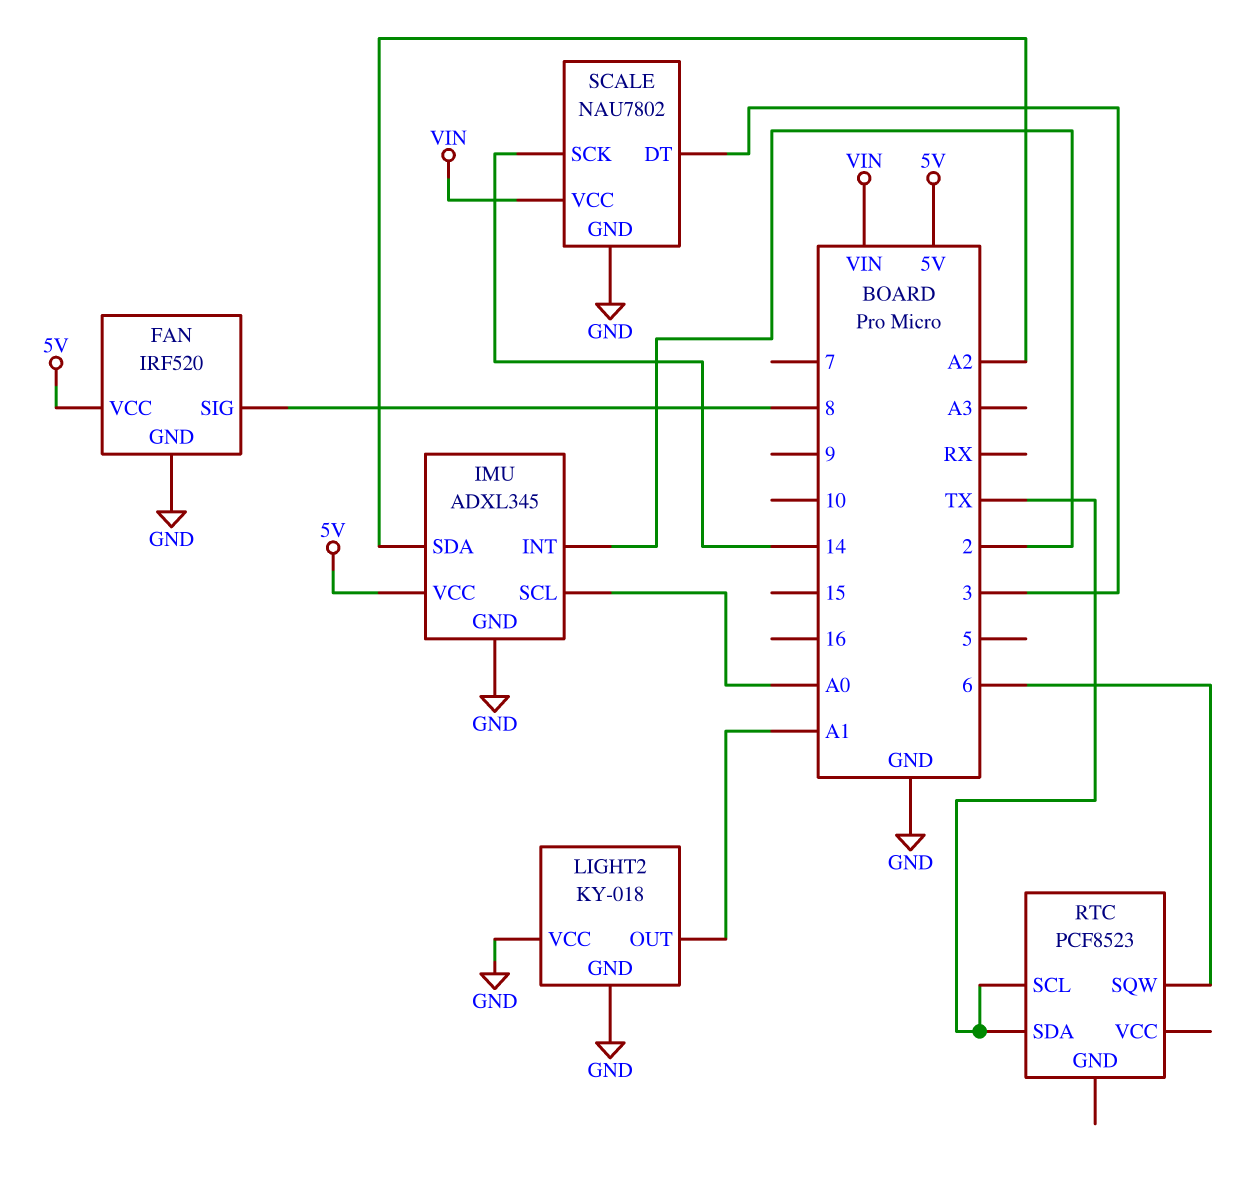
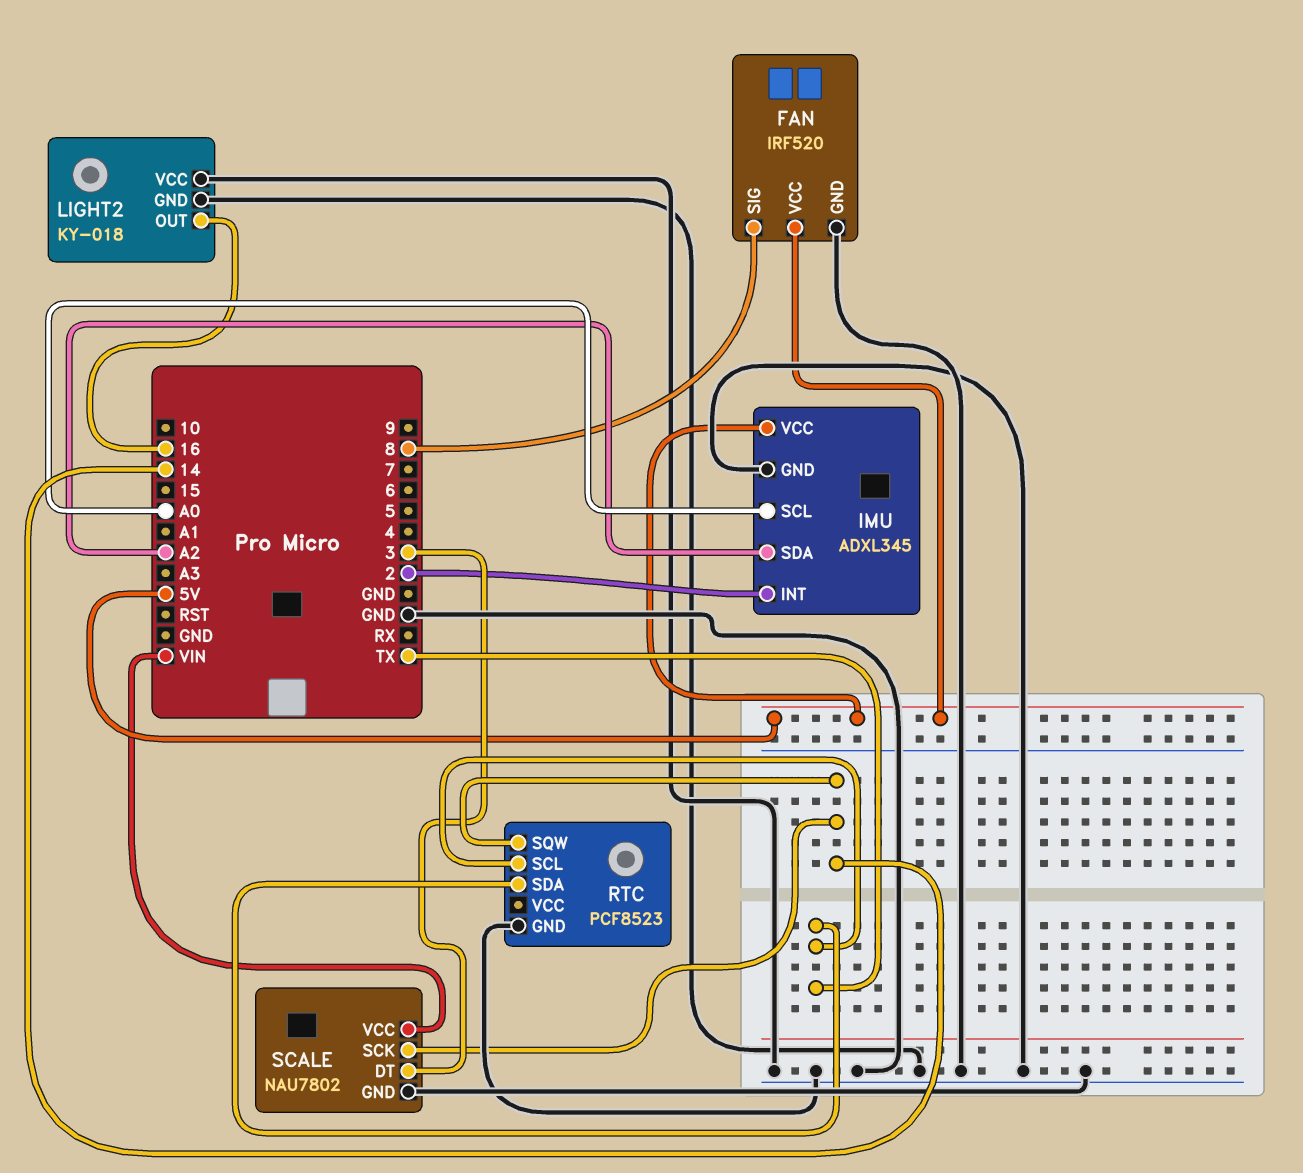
LIGHT2 pin OUT: A1 -> 16
RTC pin GND: none -> GND
RTC pin SQW: 6 -> 14

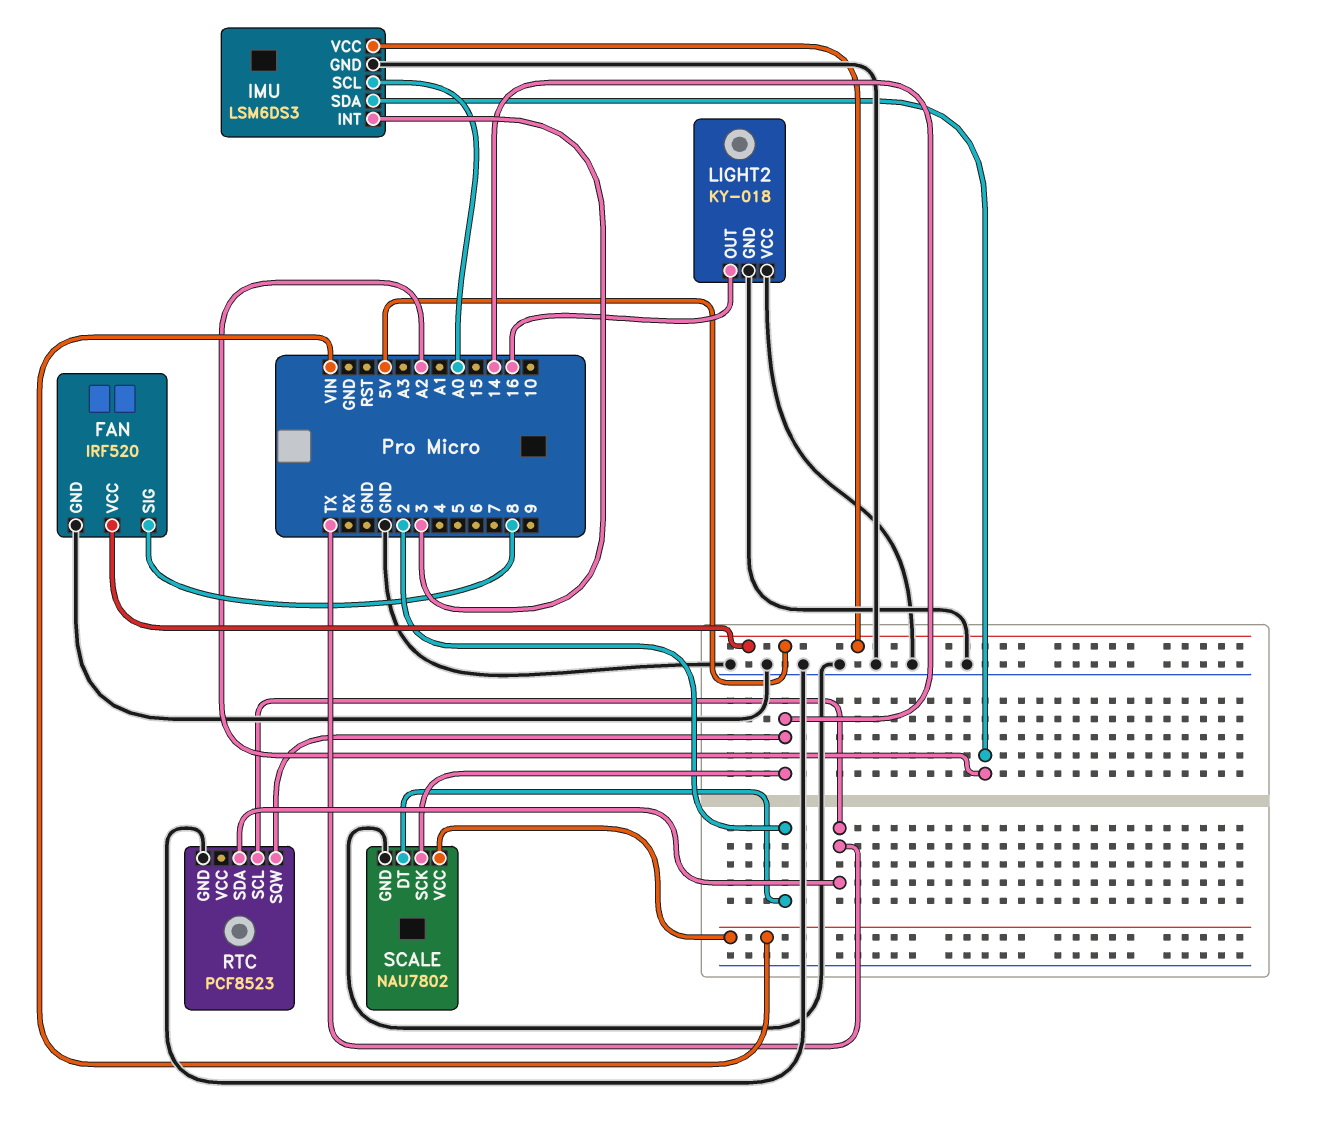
IMU: ADXL345 -> LSM6DS3
IMU pin INT: 2 -> 3
SCALE pin DT: 3 -> 2

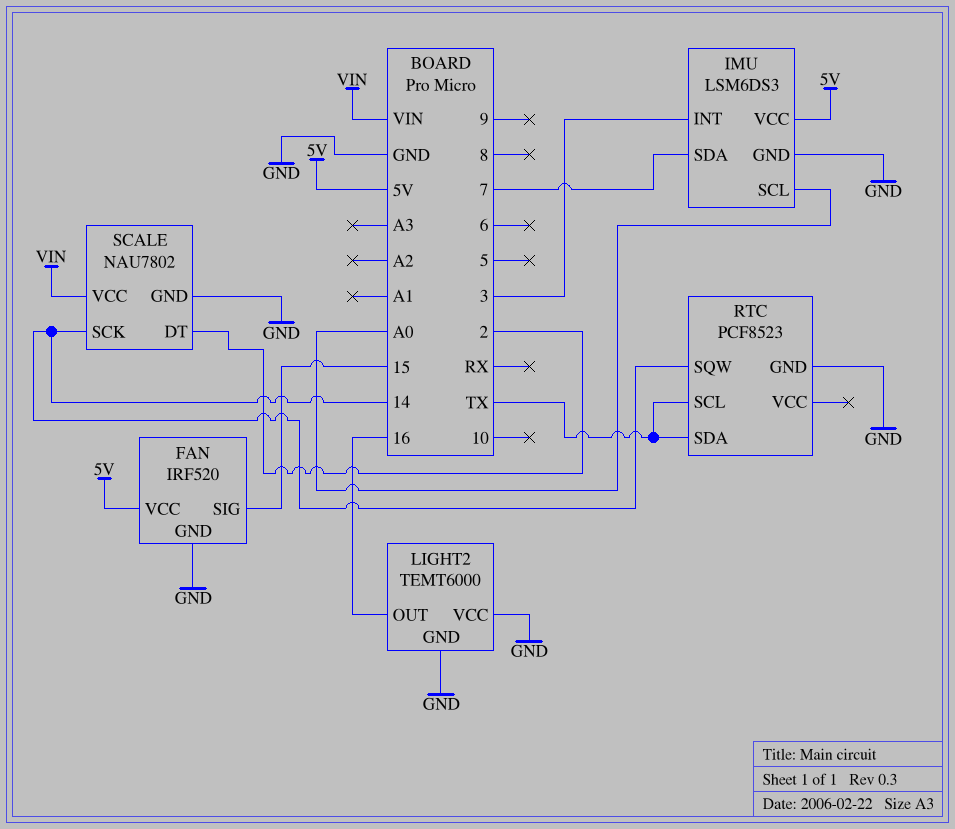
FAN pin SIG: 8 -> 15
IMU pin SDA: A2 -> 7
LIGHT2: KY-018 -> TEMT6000

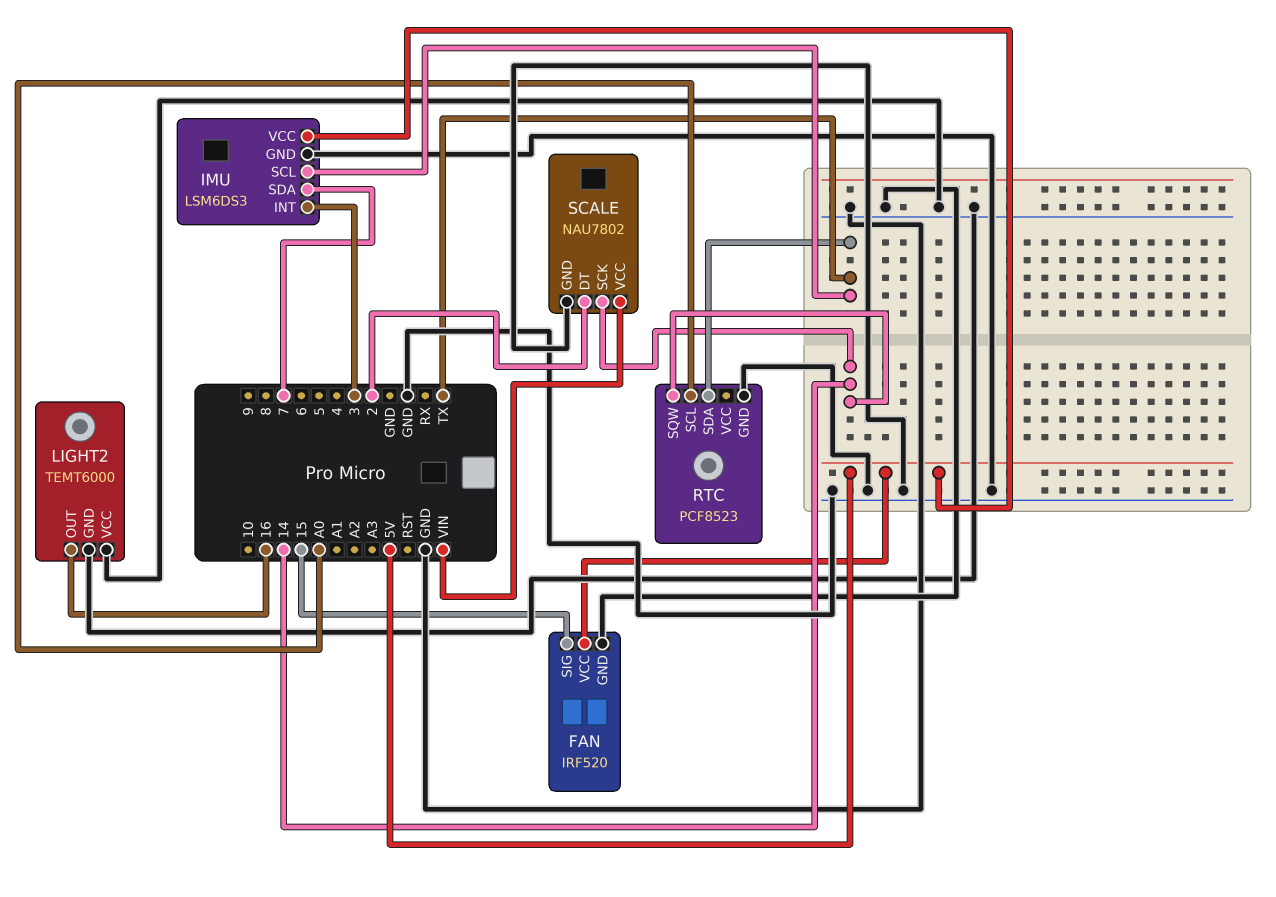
IMU pin SCL: A0 -> TX
RTC pin SCL: TX -> A0

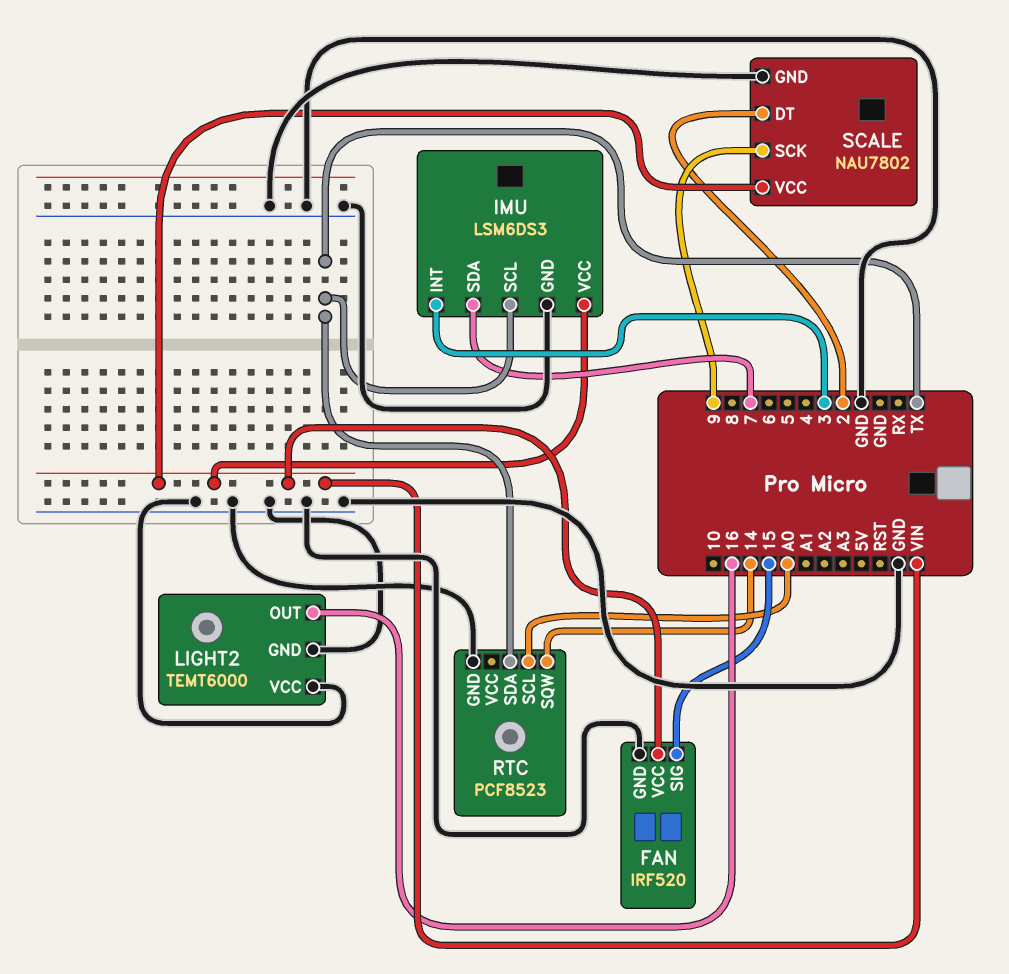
FAN pin VCC: 5V -> VIN
IMU pin VCC: 5V -> VIN
SCALE pin SCK: 14 -> 9

